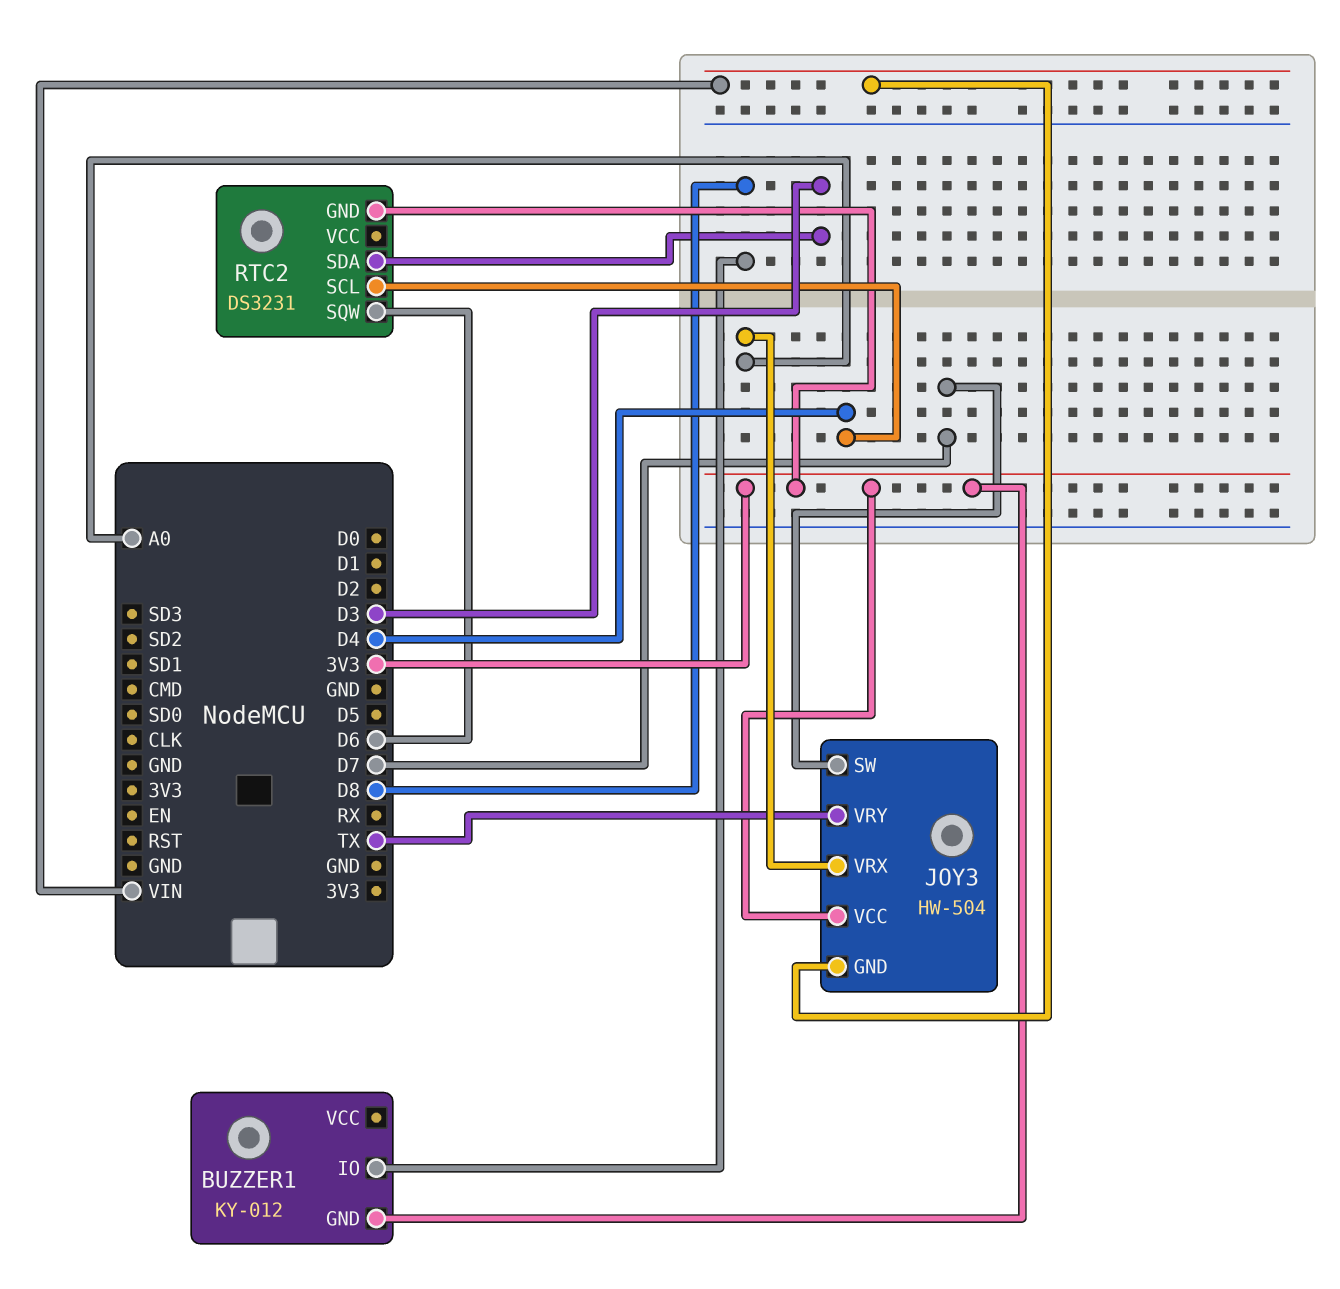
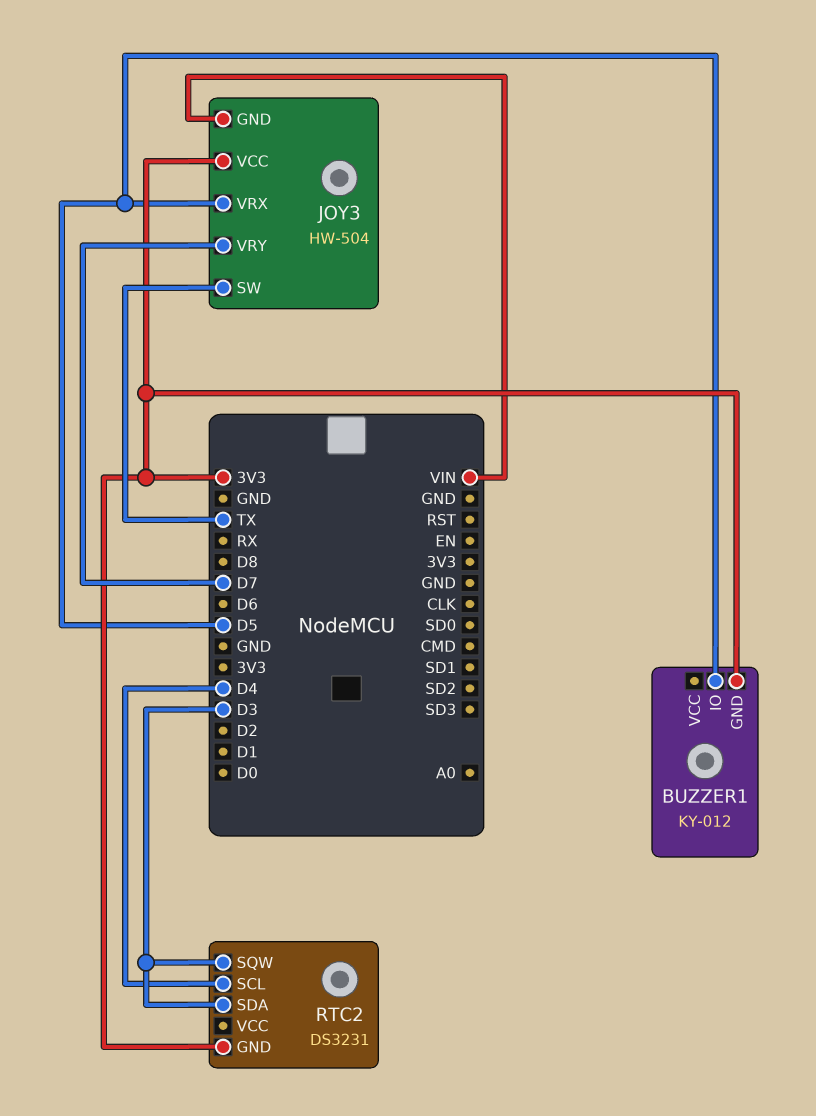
BUZZER1 pin IO: D8 -> D5
JOY3 pin SW: D7 -> TX
JOY3 pin VRX: A0 -> D5
JOY3 pin VRY: TX -> D7
RTC2 pin SQW: D6 -> D3

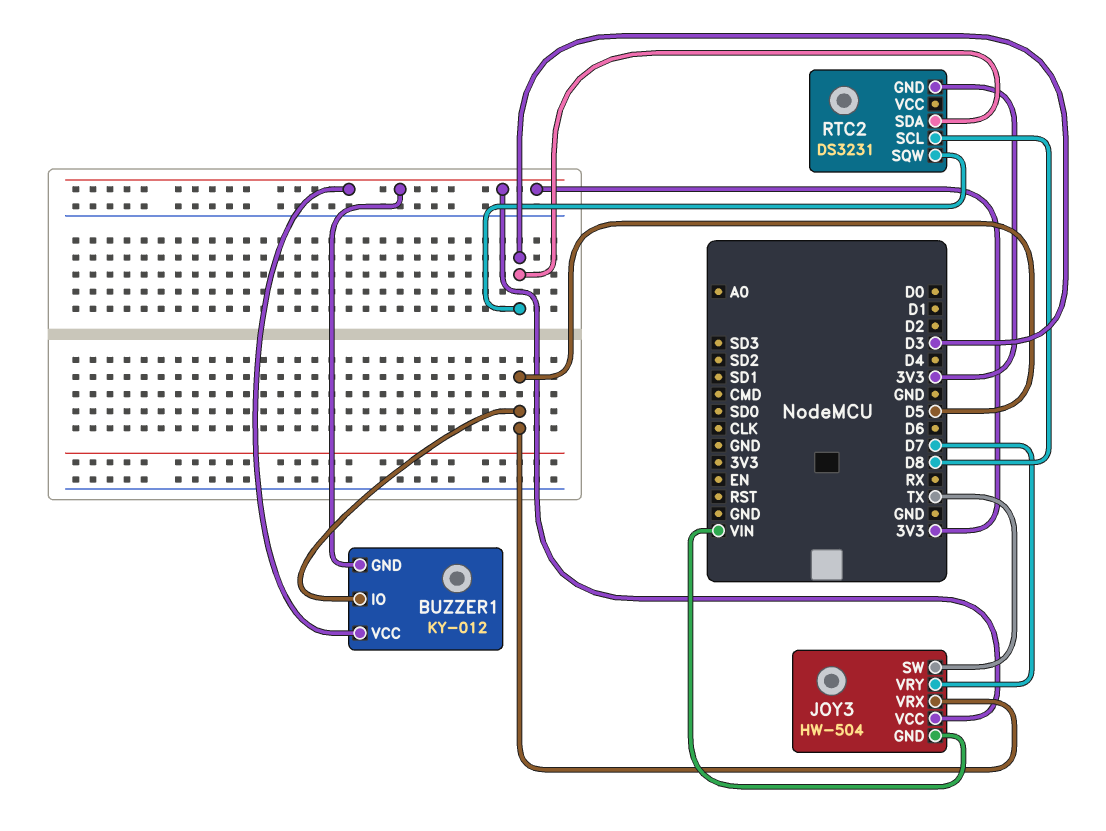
BUZZER1 pin VCC: none -> 3V3
RTC2 pin SCL: D4 -> D8

